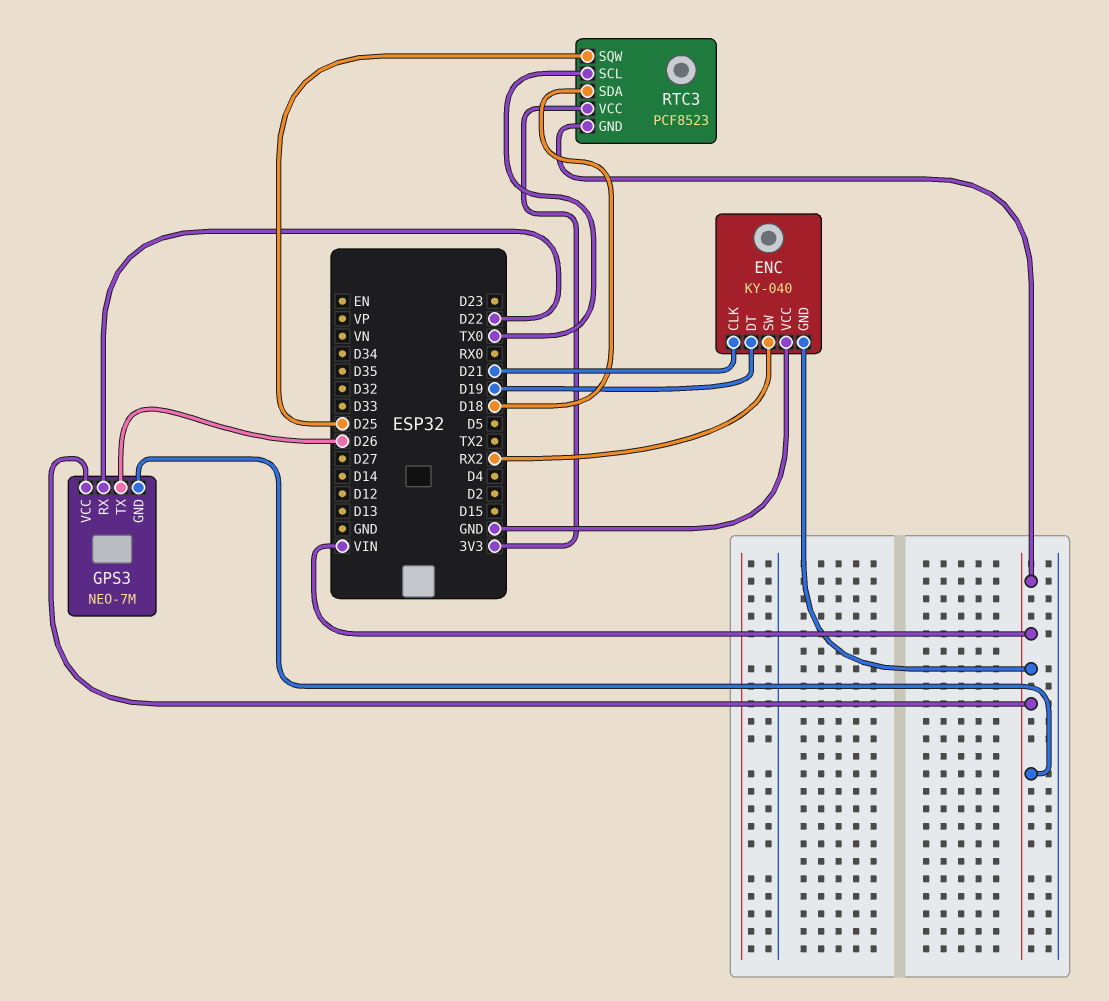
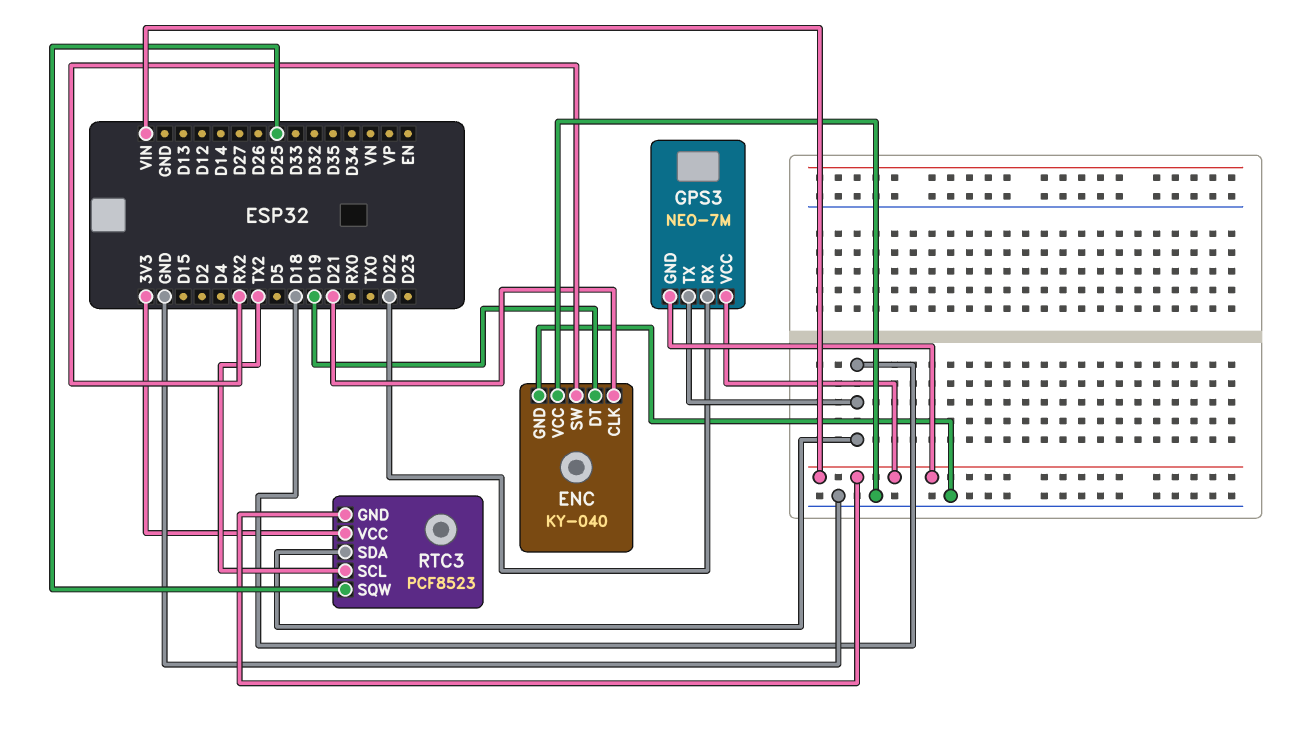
ENC pin GND: VIN -> GND
GPS3 pin TX: D26 -> D18
RTC3 pin SCL: TX0 -> TX2

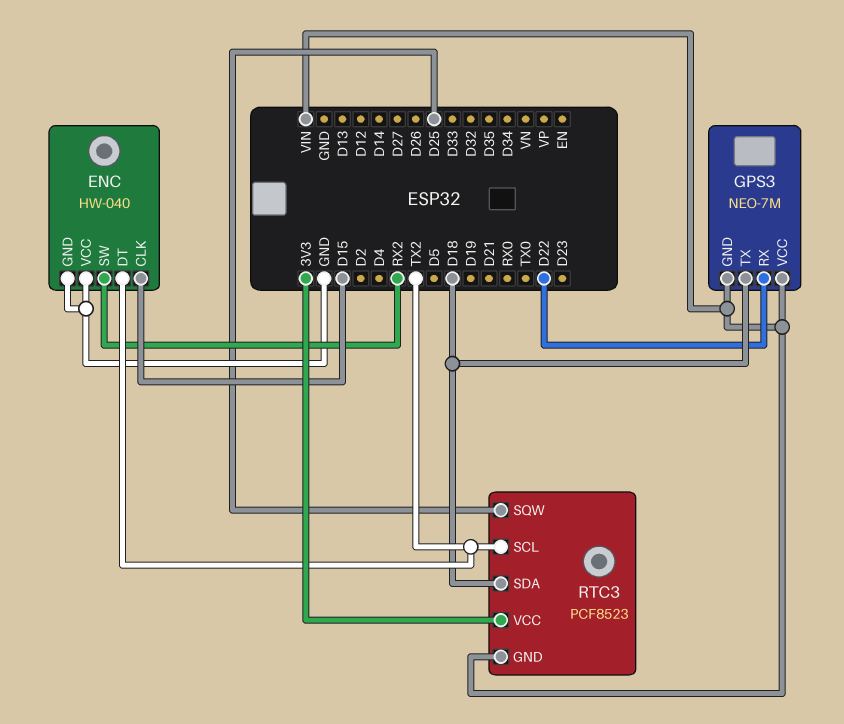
ENC: KY-040 -> HW-040
ENC pin CLK: D21 -> D15
ENC pin DT: D19 -> TX2

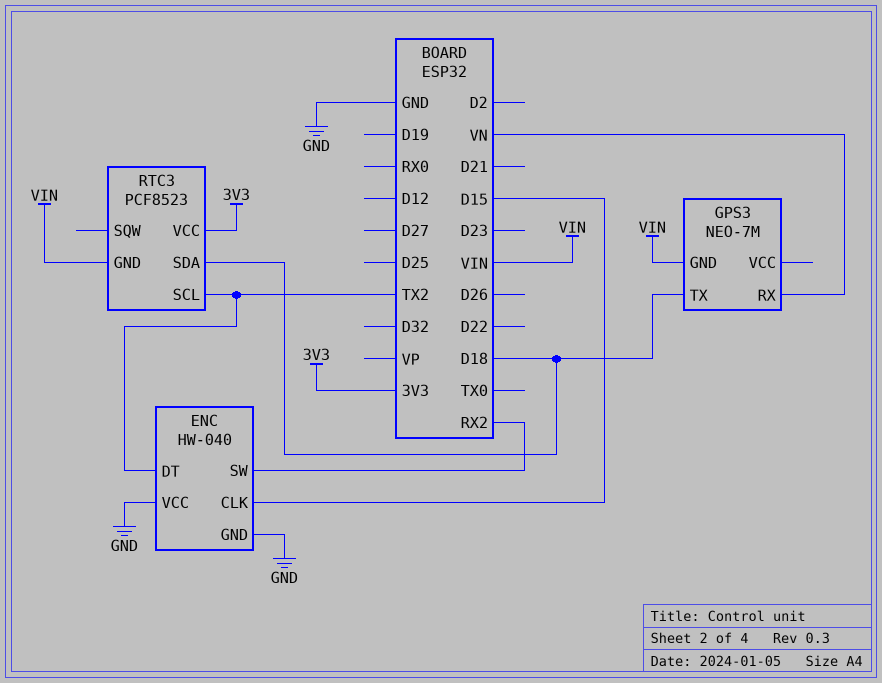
GPS3 pin RX: D22 -> VN
GPS3 pin VCC: VIN -> none
RTC3 pin SQW: D25 -> none

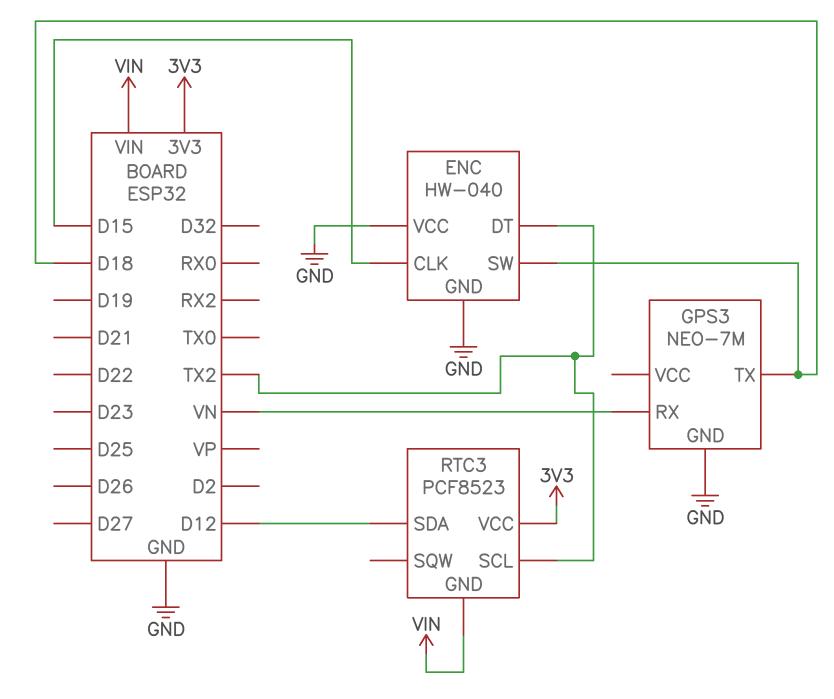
ENC pin SW: RX2 -> D18
GPS3 pin GND: VIN -> GND
RTC3 pin SDA: D18 -> D12

